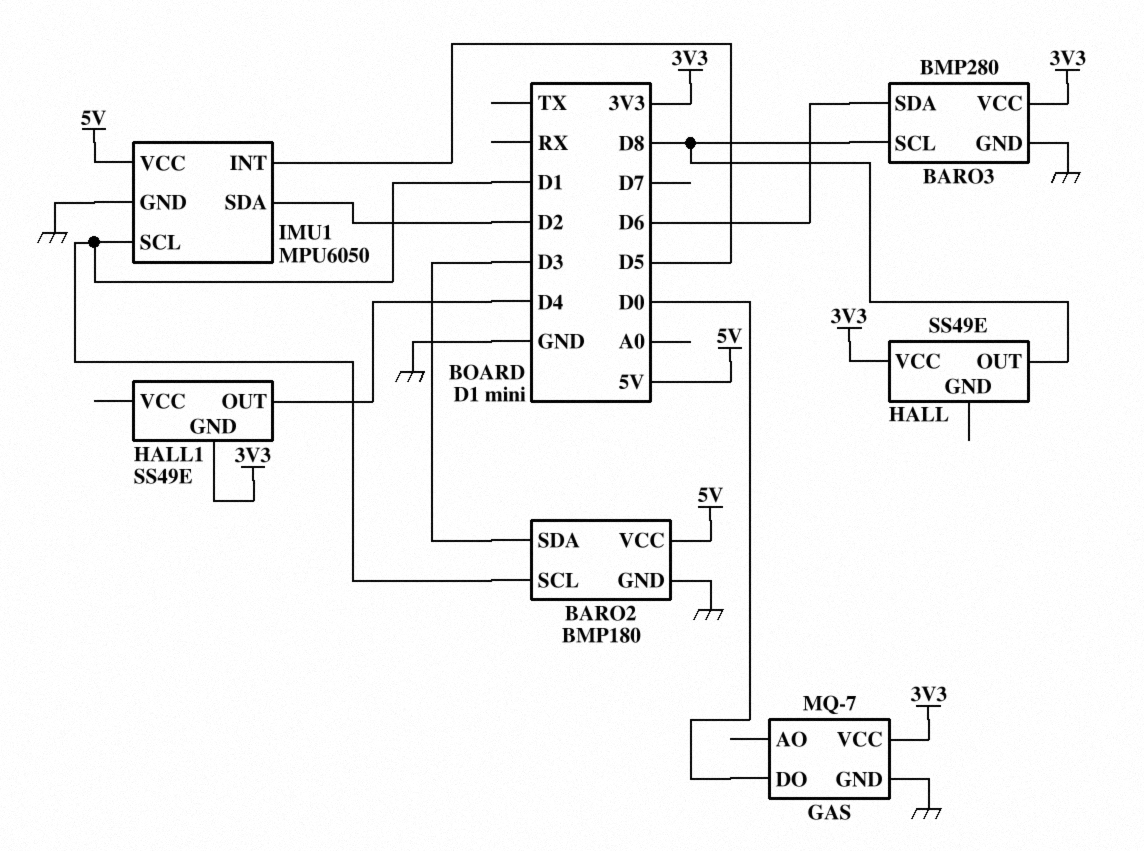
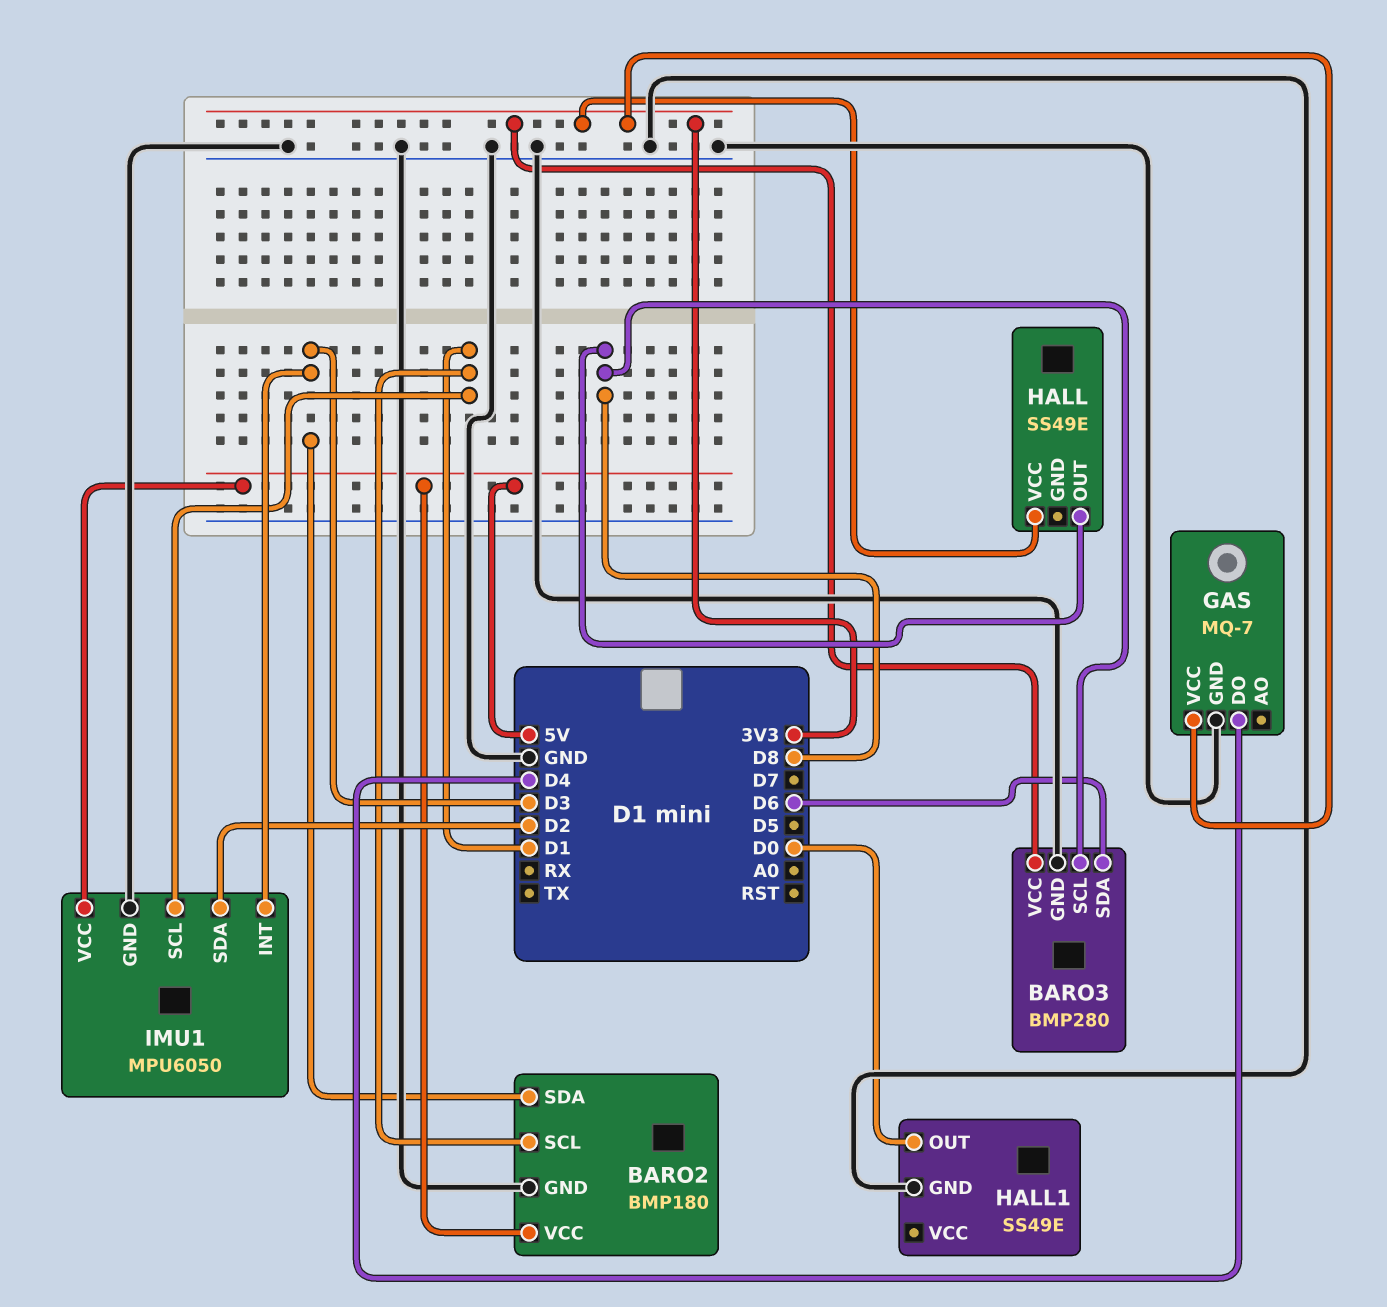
GAS pin DO: D0 -> D4
HALL1 pin GND: 3V3 -> GND
HALL1 pin OUT: D4 -> D0
IMU1 pin INT: D5 -> D3

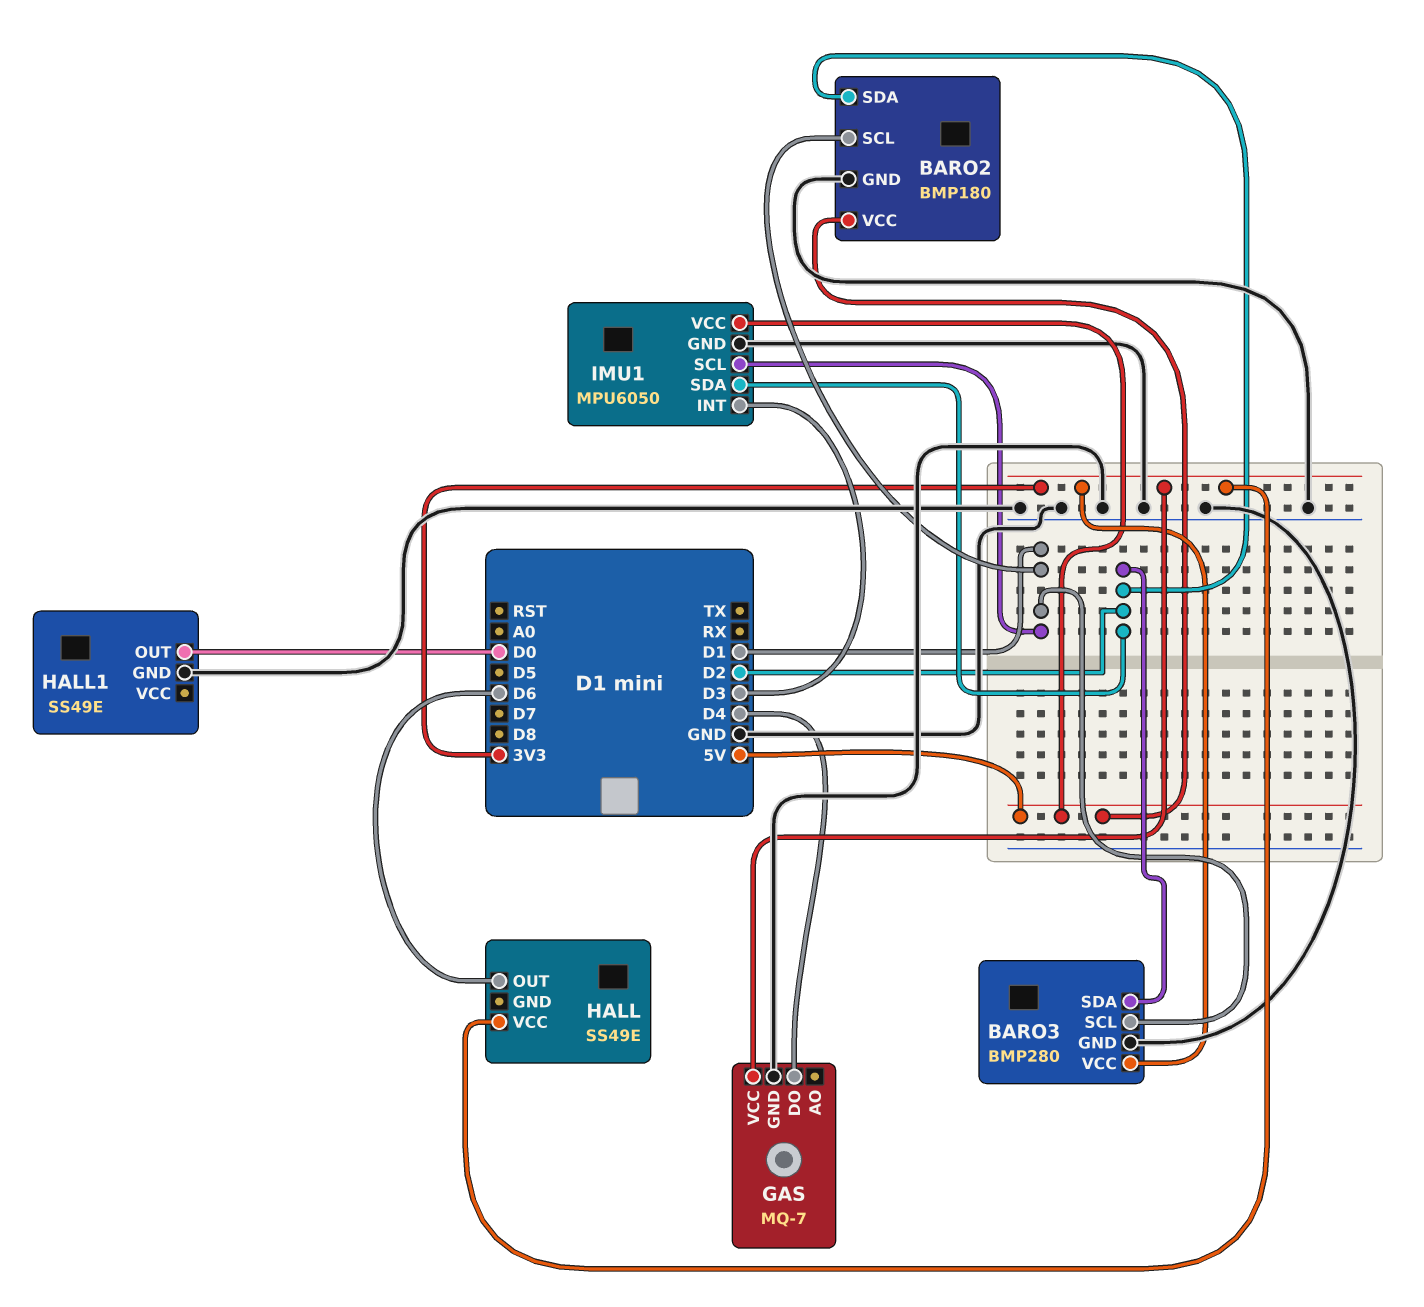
BARO2 pin SDA: D3 -> D2
BARO3 pin SCL: D8 -> D1
BARO3 pin SDA: D6 -> D2
HALL pin OUT: D8 -> D6

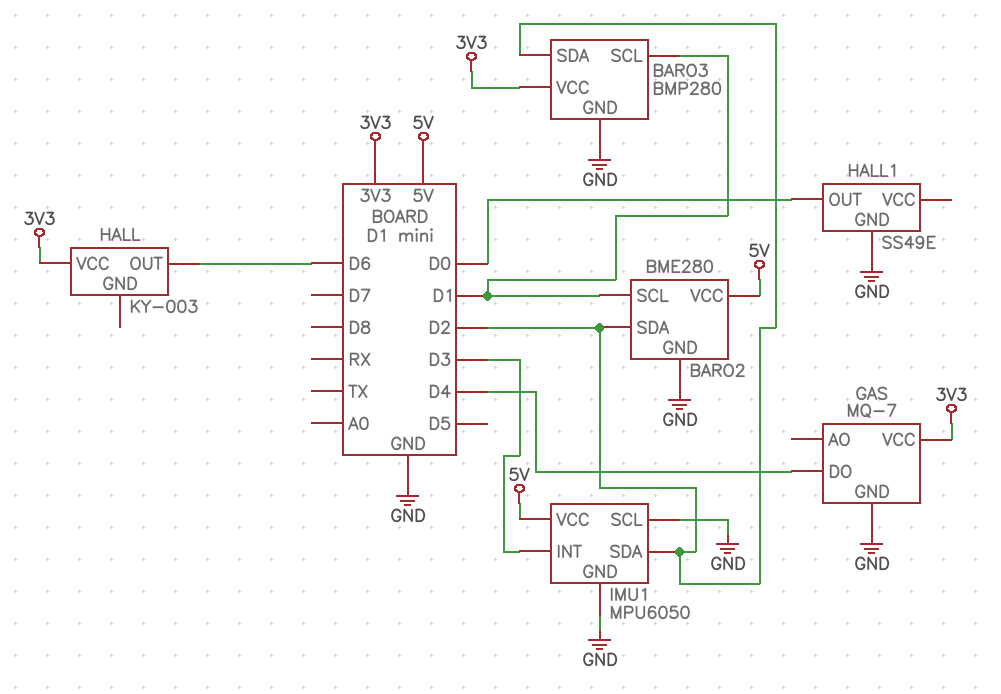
BARO2: BMP180 -> BME280
HALL: SS49E -> KY-003
IMU1 pin SCL: D1 -> GND

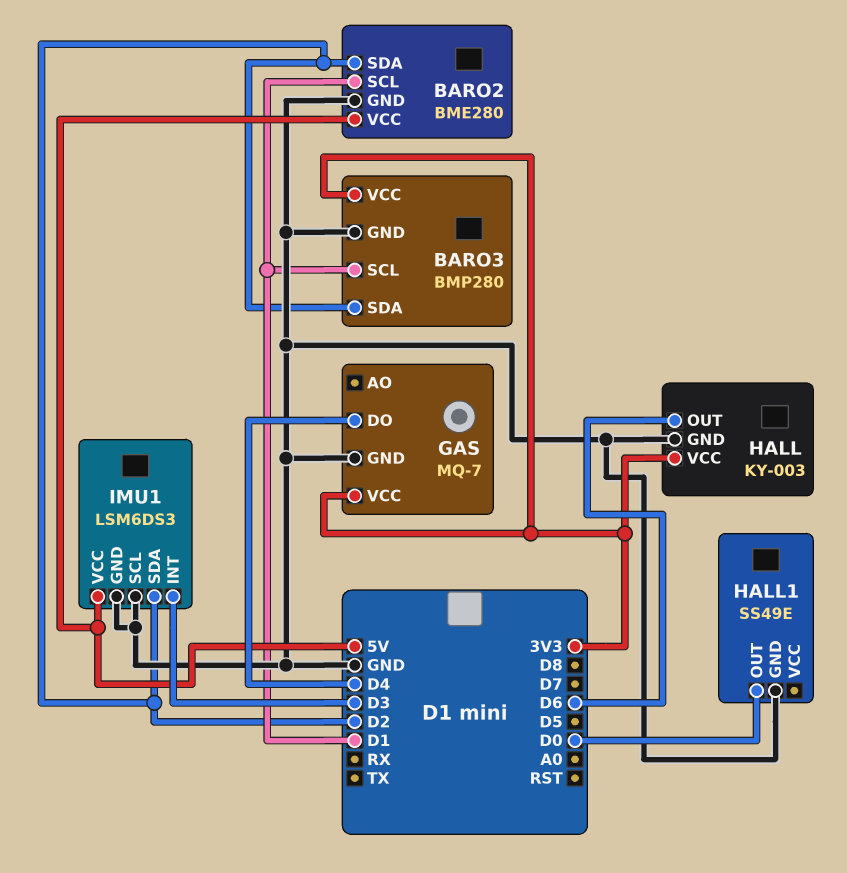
HALL pin GND: none -> GND
IMU1: MPU6050 -> LSM6DS3

